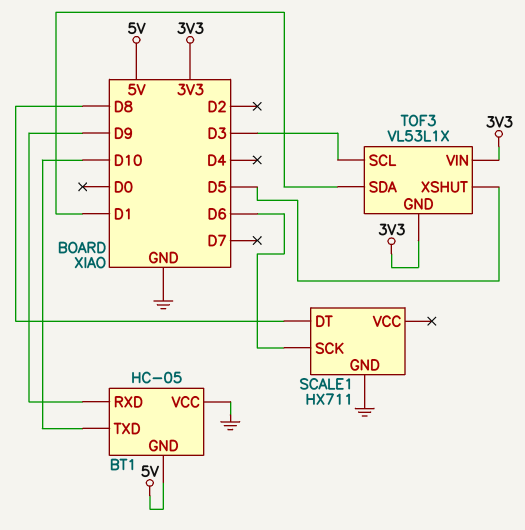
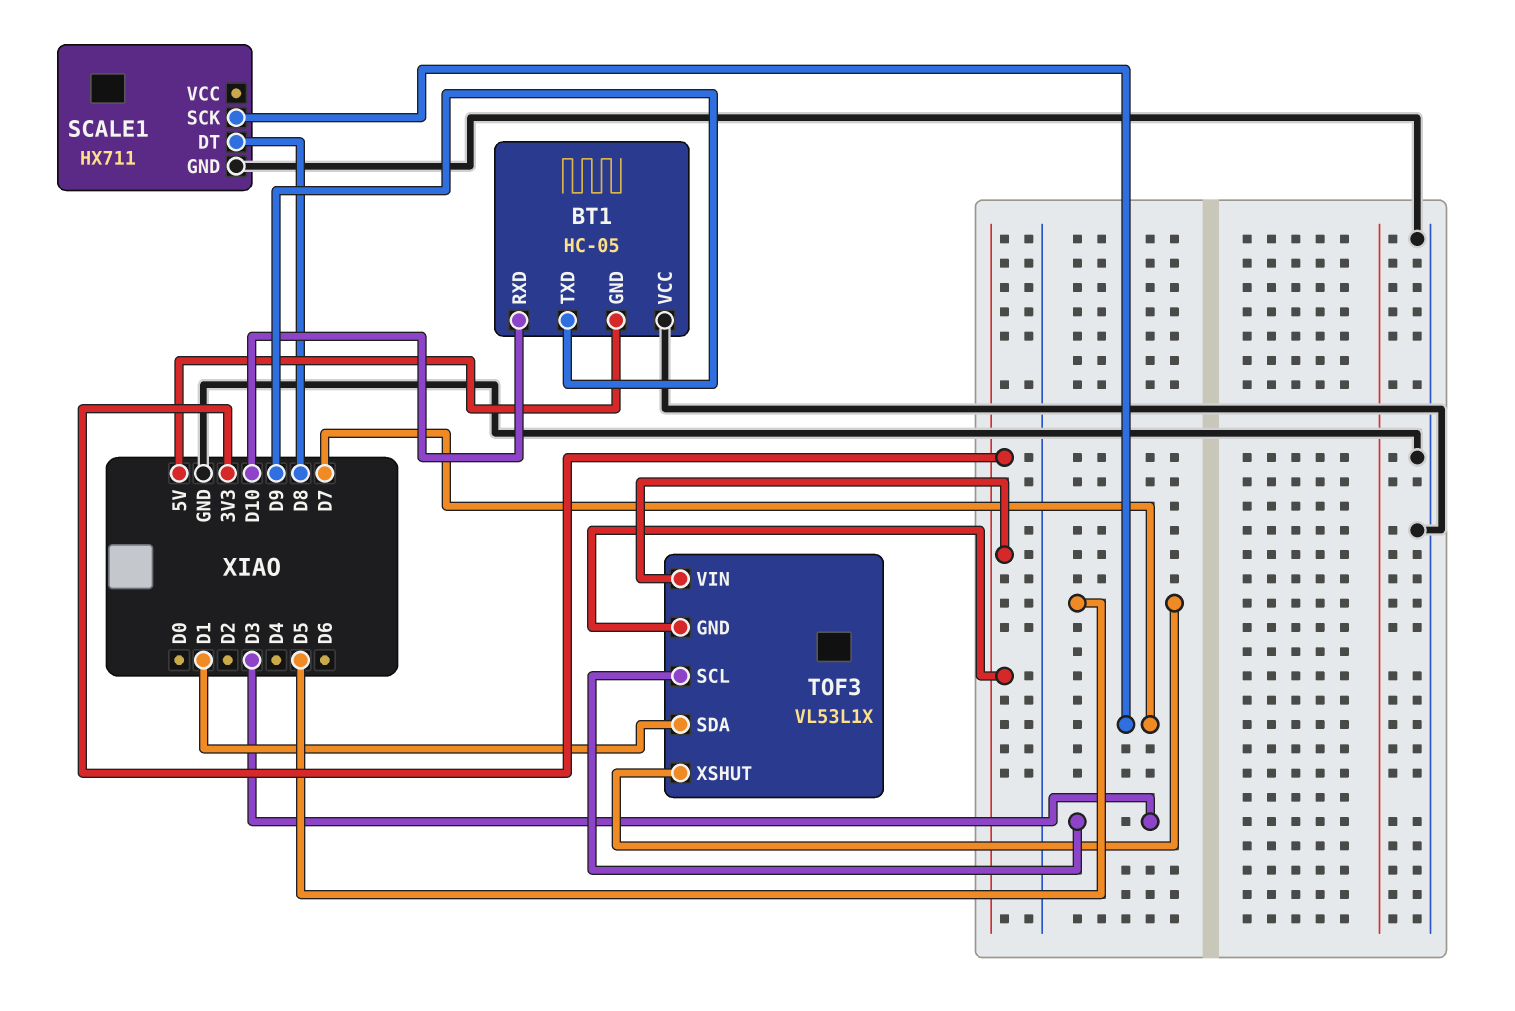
BT1 pin RXD: D9 -> D10
BT1 pin TXD: D10 -> D9
SCALE1 pin SCK: D6 -> D7

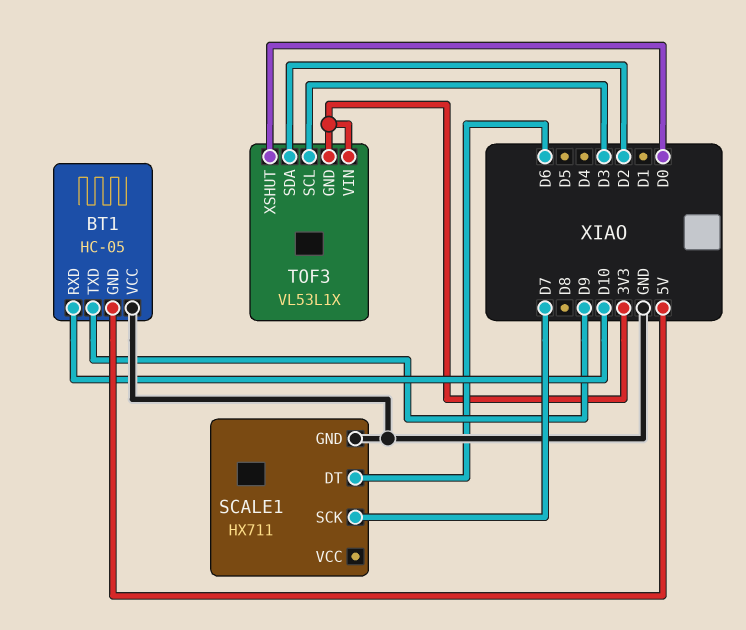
SCALE1 pin DT: D8 -> D6
TOF3 pin SDA: D1 -> D2
TOF3 pin XSHUT: D5 -> D0

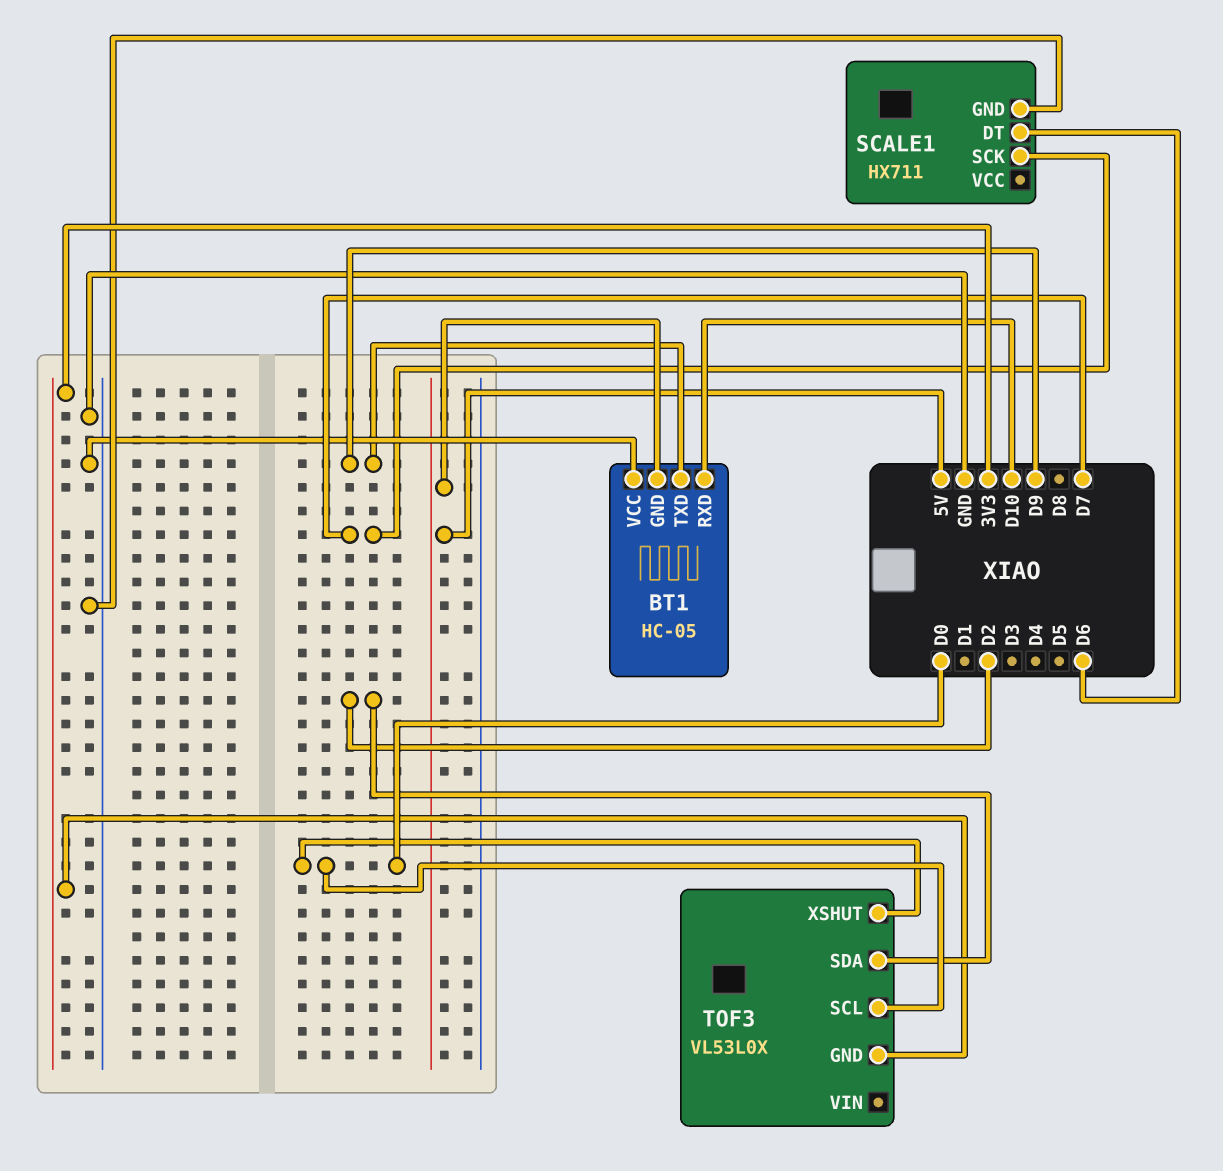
TOF3: VL53L1X -> VL53L0X
TOF3 pin SCL: D3 -> D0
TOF3 pin VIN: 3V3 -> none

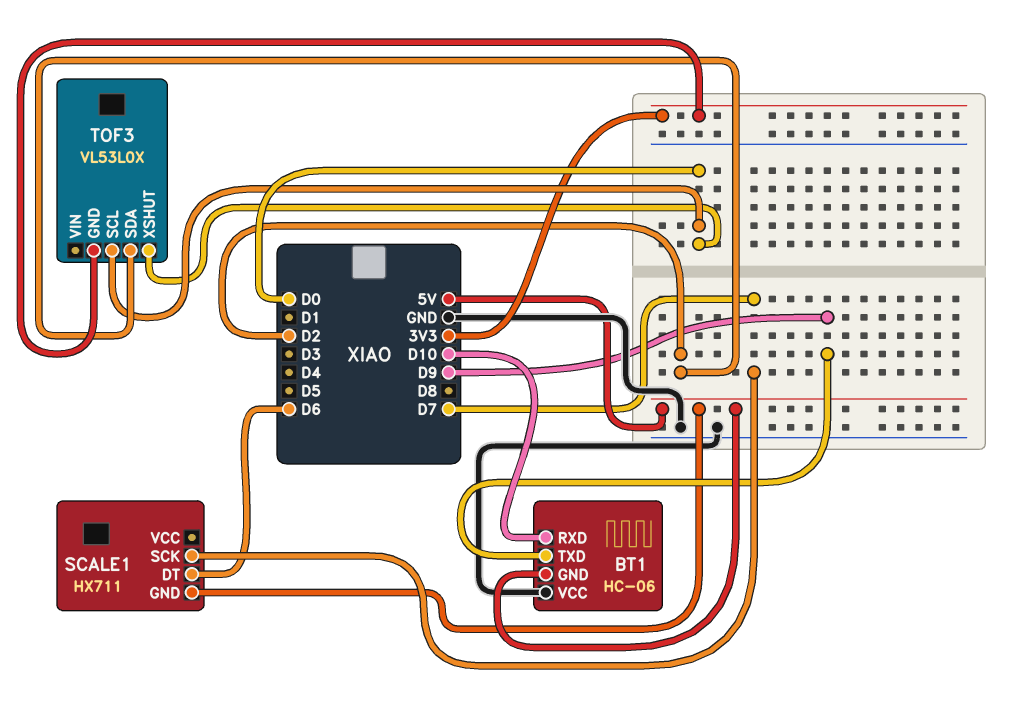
BT1: HC-05 -> HC-06
SCALE1 pin GND: GND -> 5V

